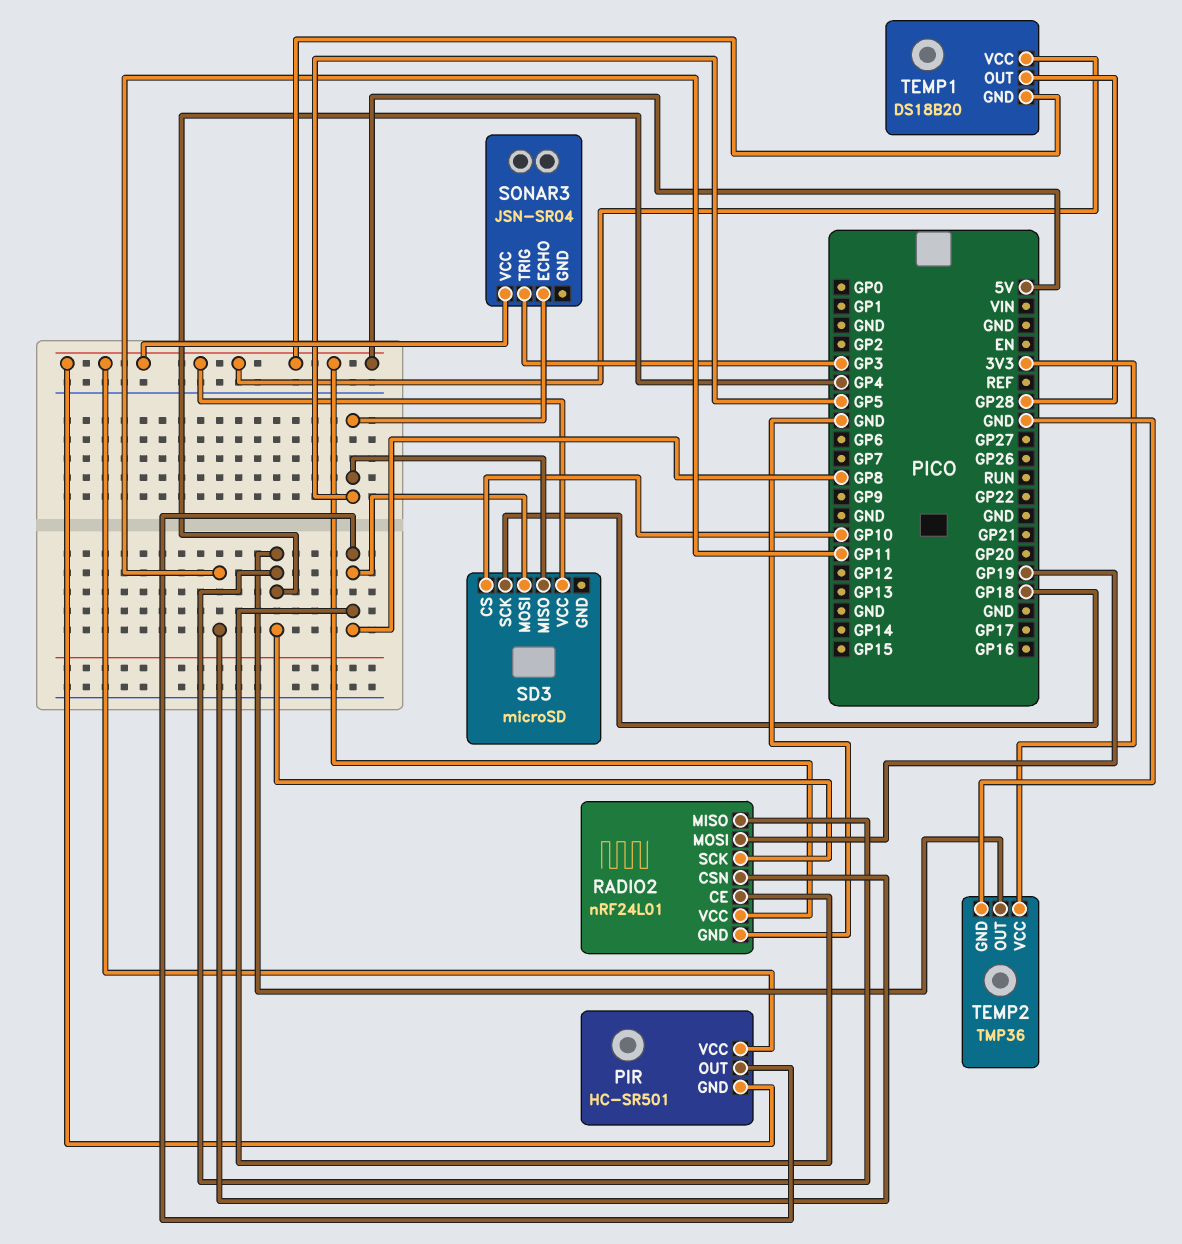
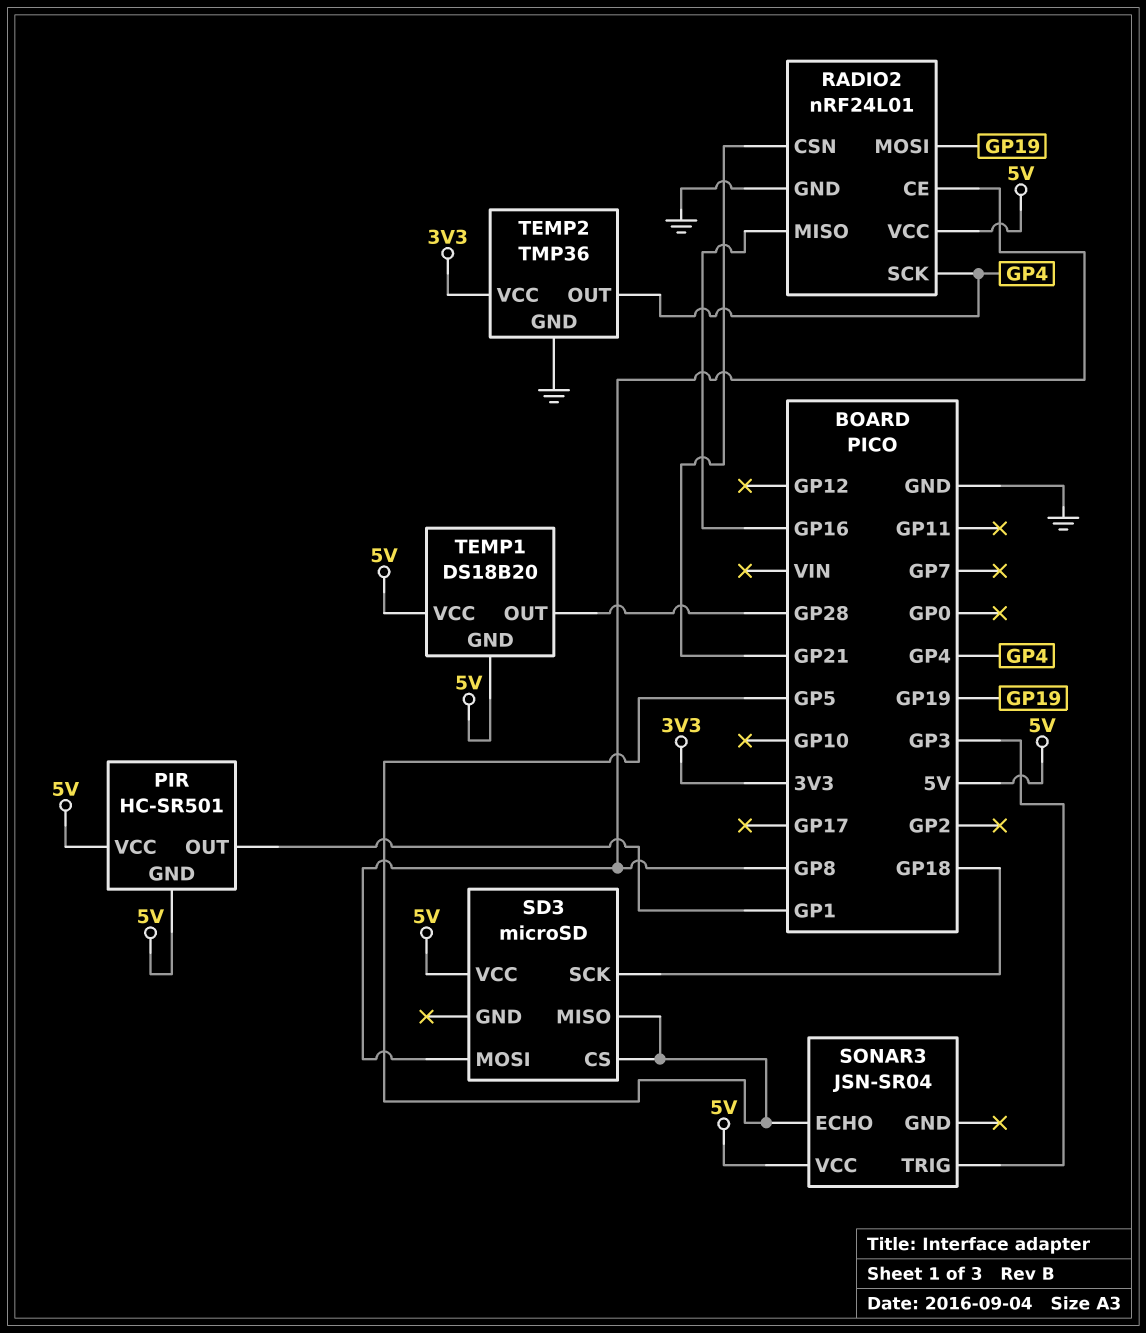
PIR pin OUT: GP8 -> GP1
RADIO2 pin CSN: GP11 -> GP21
RADIO2 pin MISO: GP4 -> GP16
SD3 pin CS: GP10 -> GP5

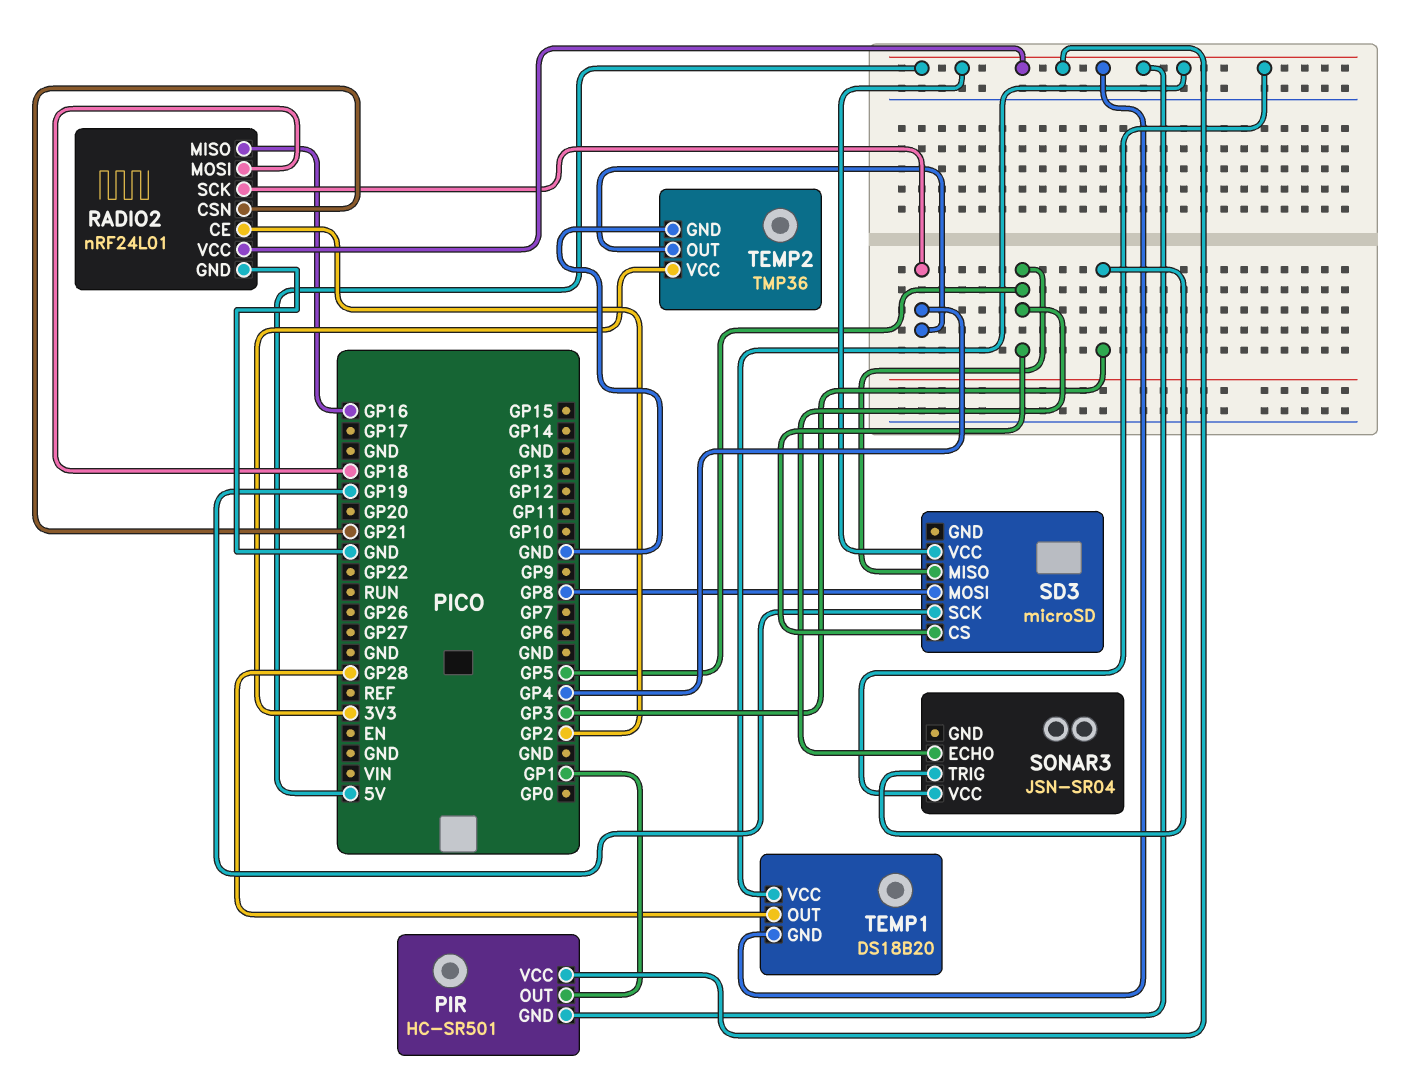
RADIO2 pin CE: GP8 -> GP2
RADIO2 pin MOSI: GP19 -> GP18
SD3 pin SCK: GP18 -> GP19

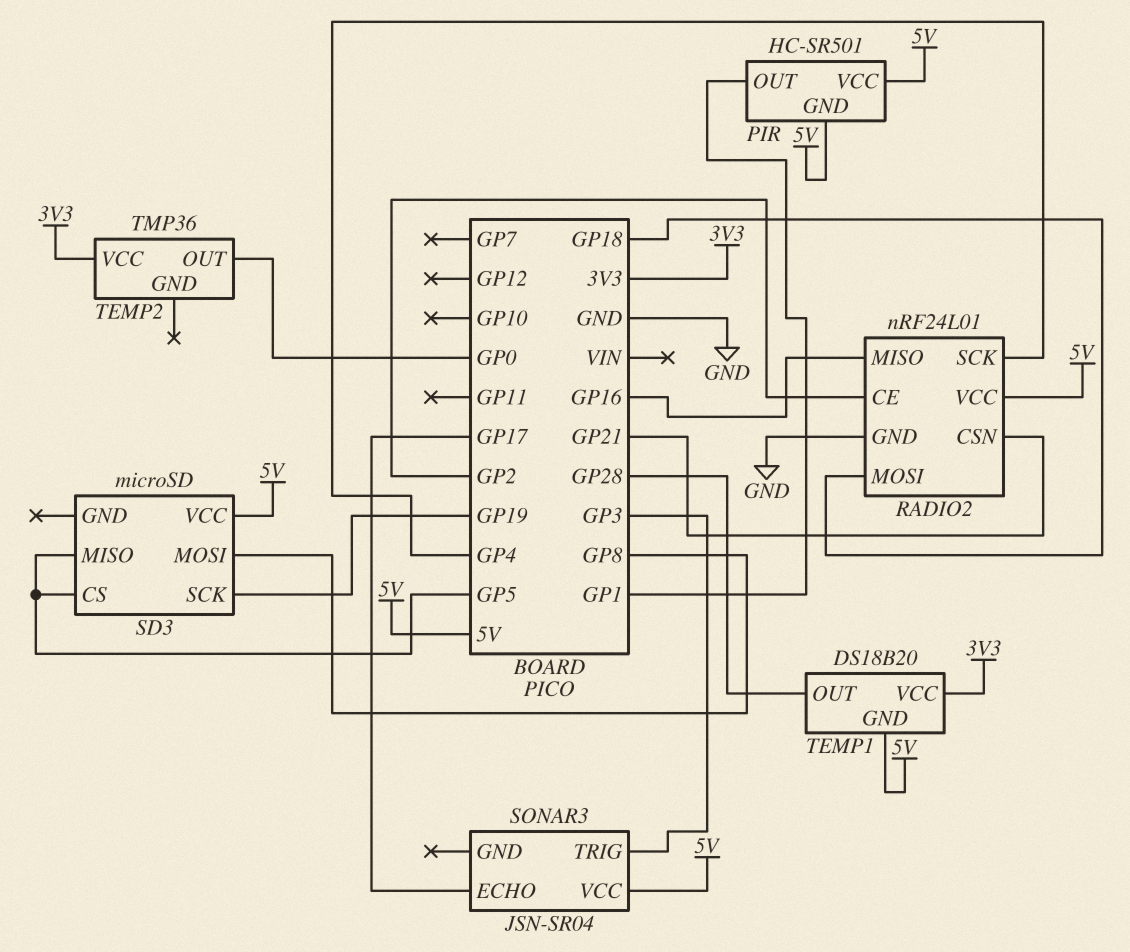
SONAR3 pin ECHO: GP5 -> GP17
TEMP1 pin VCC: 5V -> 3V3
TEMP2 pin GND: GND -> none
TEMP2 pin OUT: GP4 -> GP0

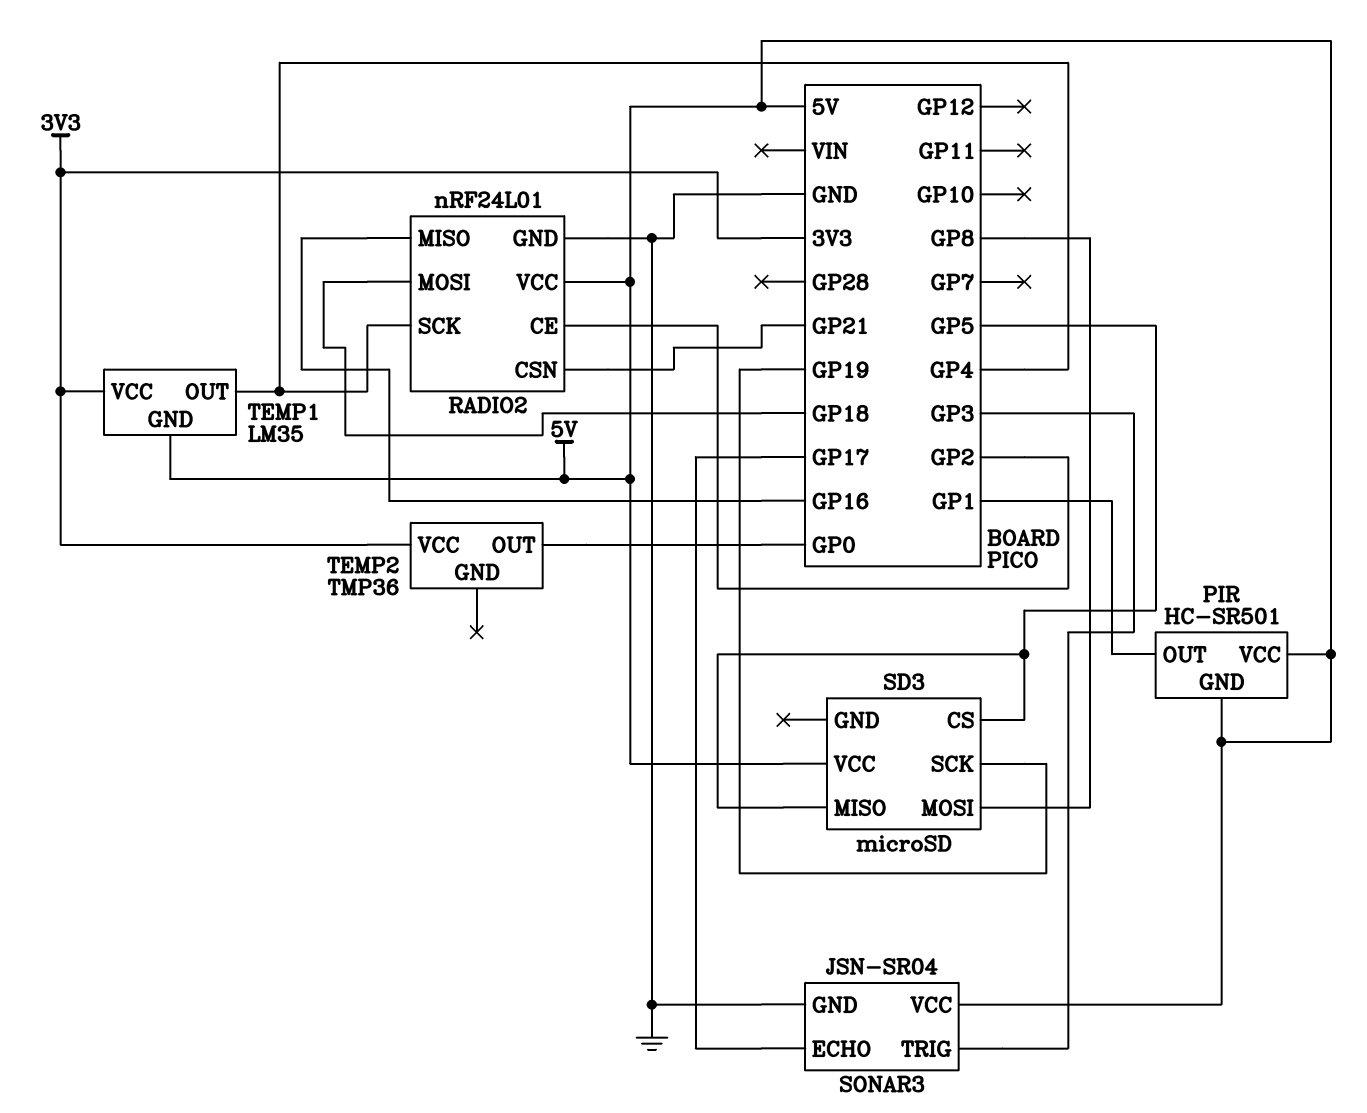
SONAR3 pin GND: none -> GND
TEMP1: DS18B20 -> LM35
TEMP1 pin OUT: GP28 -> GP4

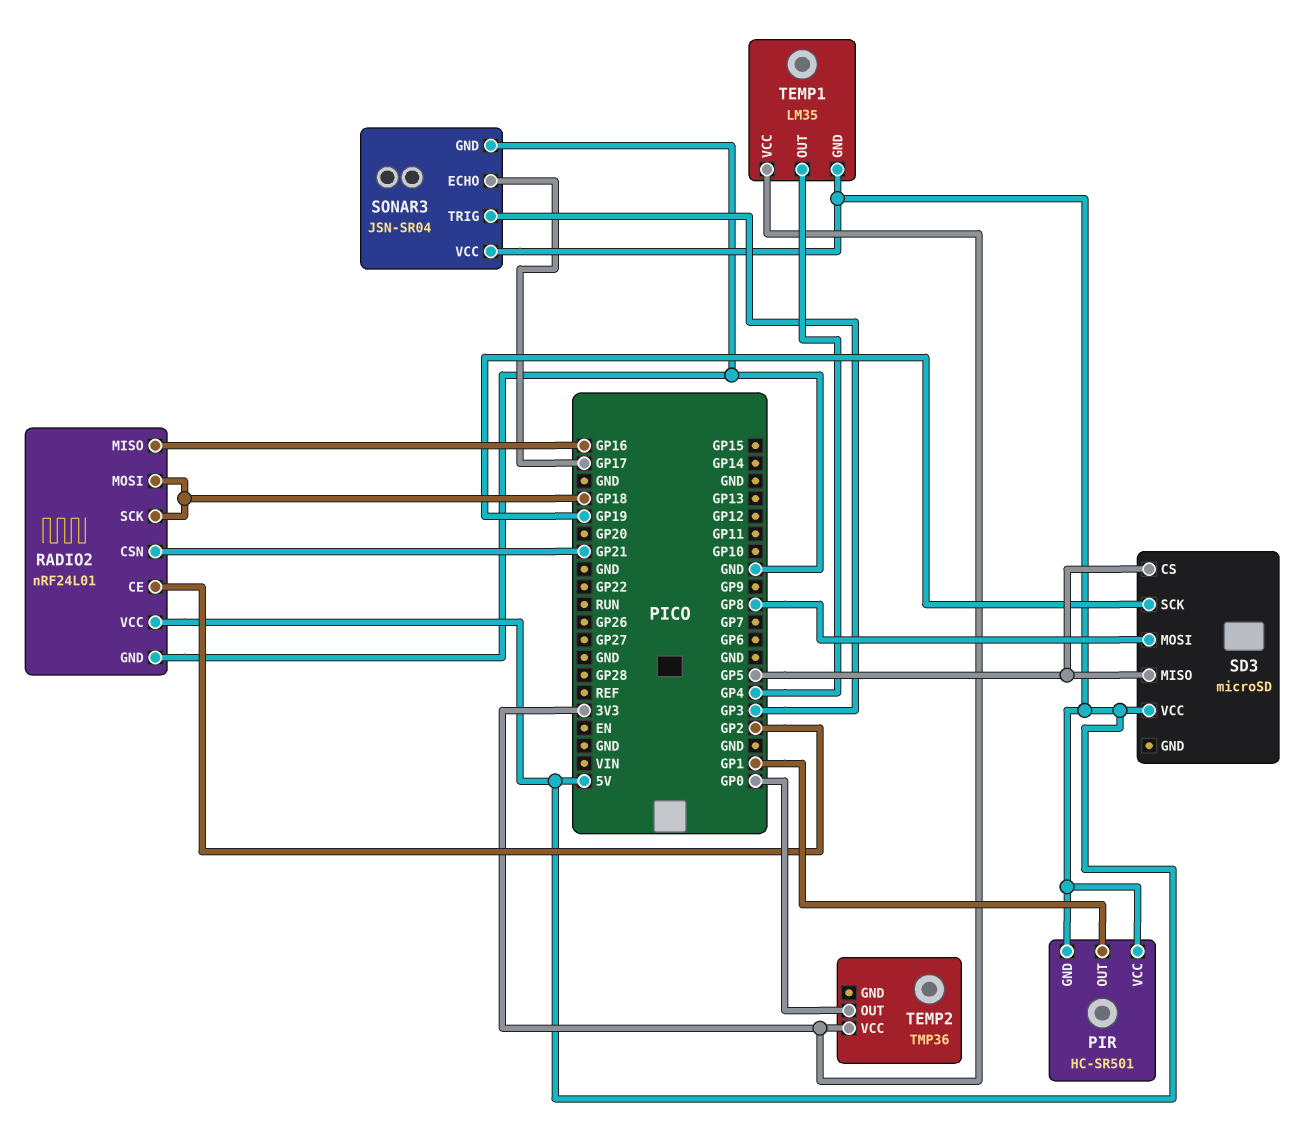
RADIO2 pin SCK: GP4 -> GP18

